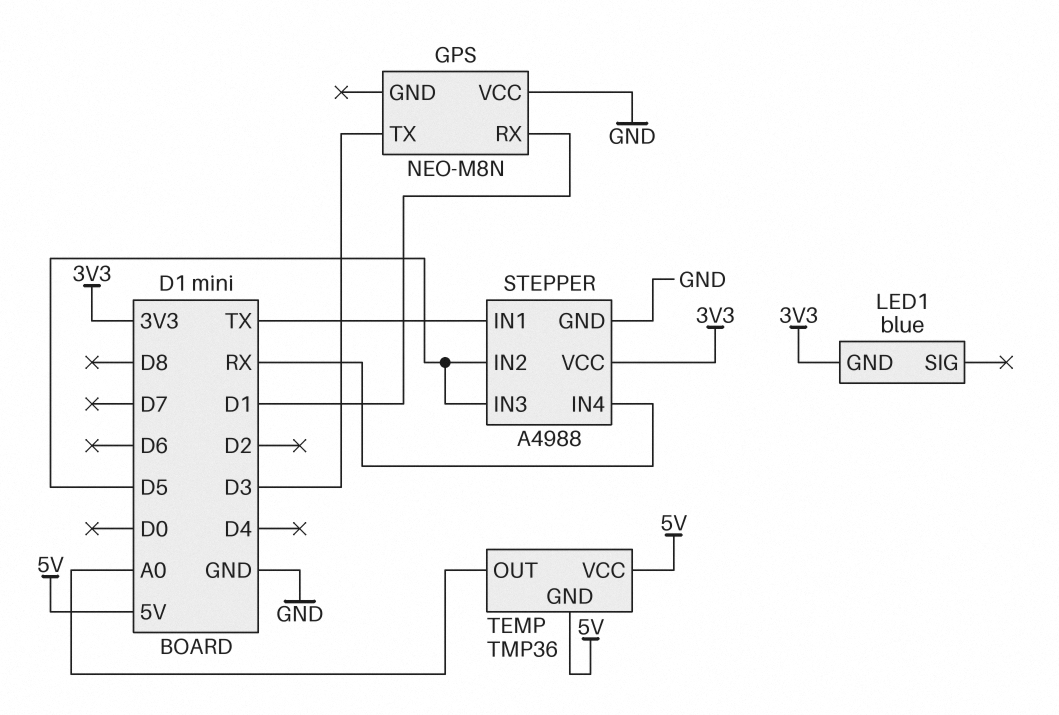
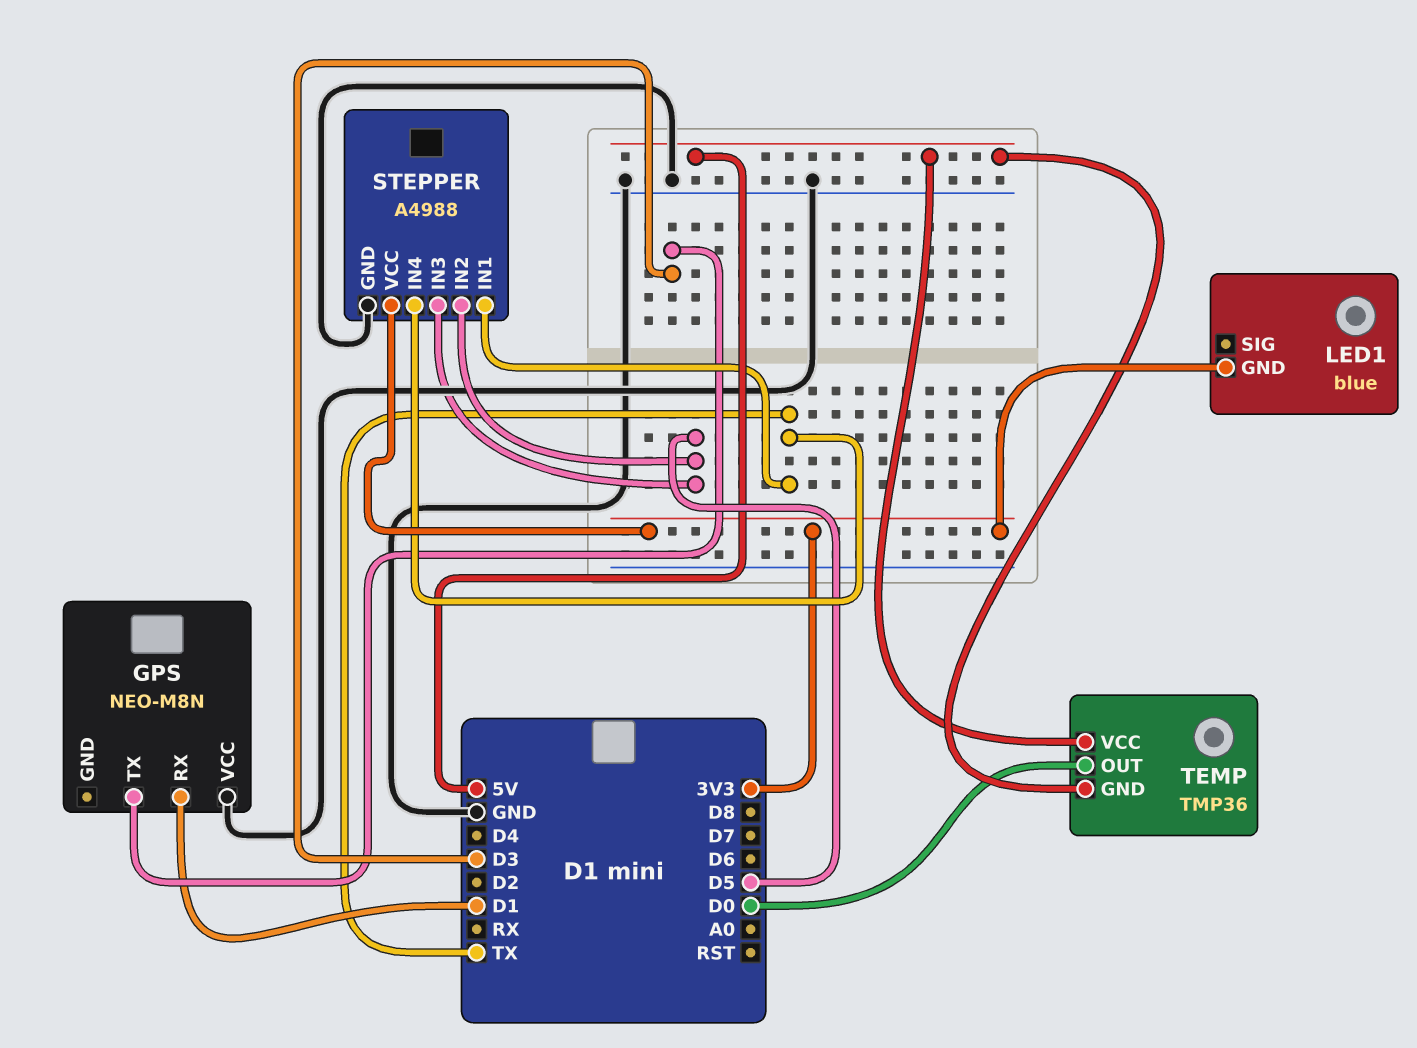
STEPPER pin IN4: RX -> TX
TEMP pin OUT: A0 -> D0

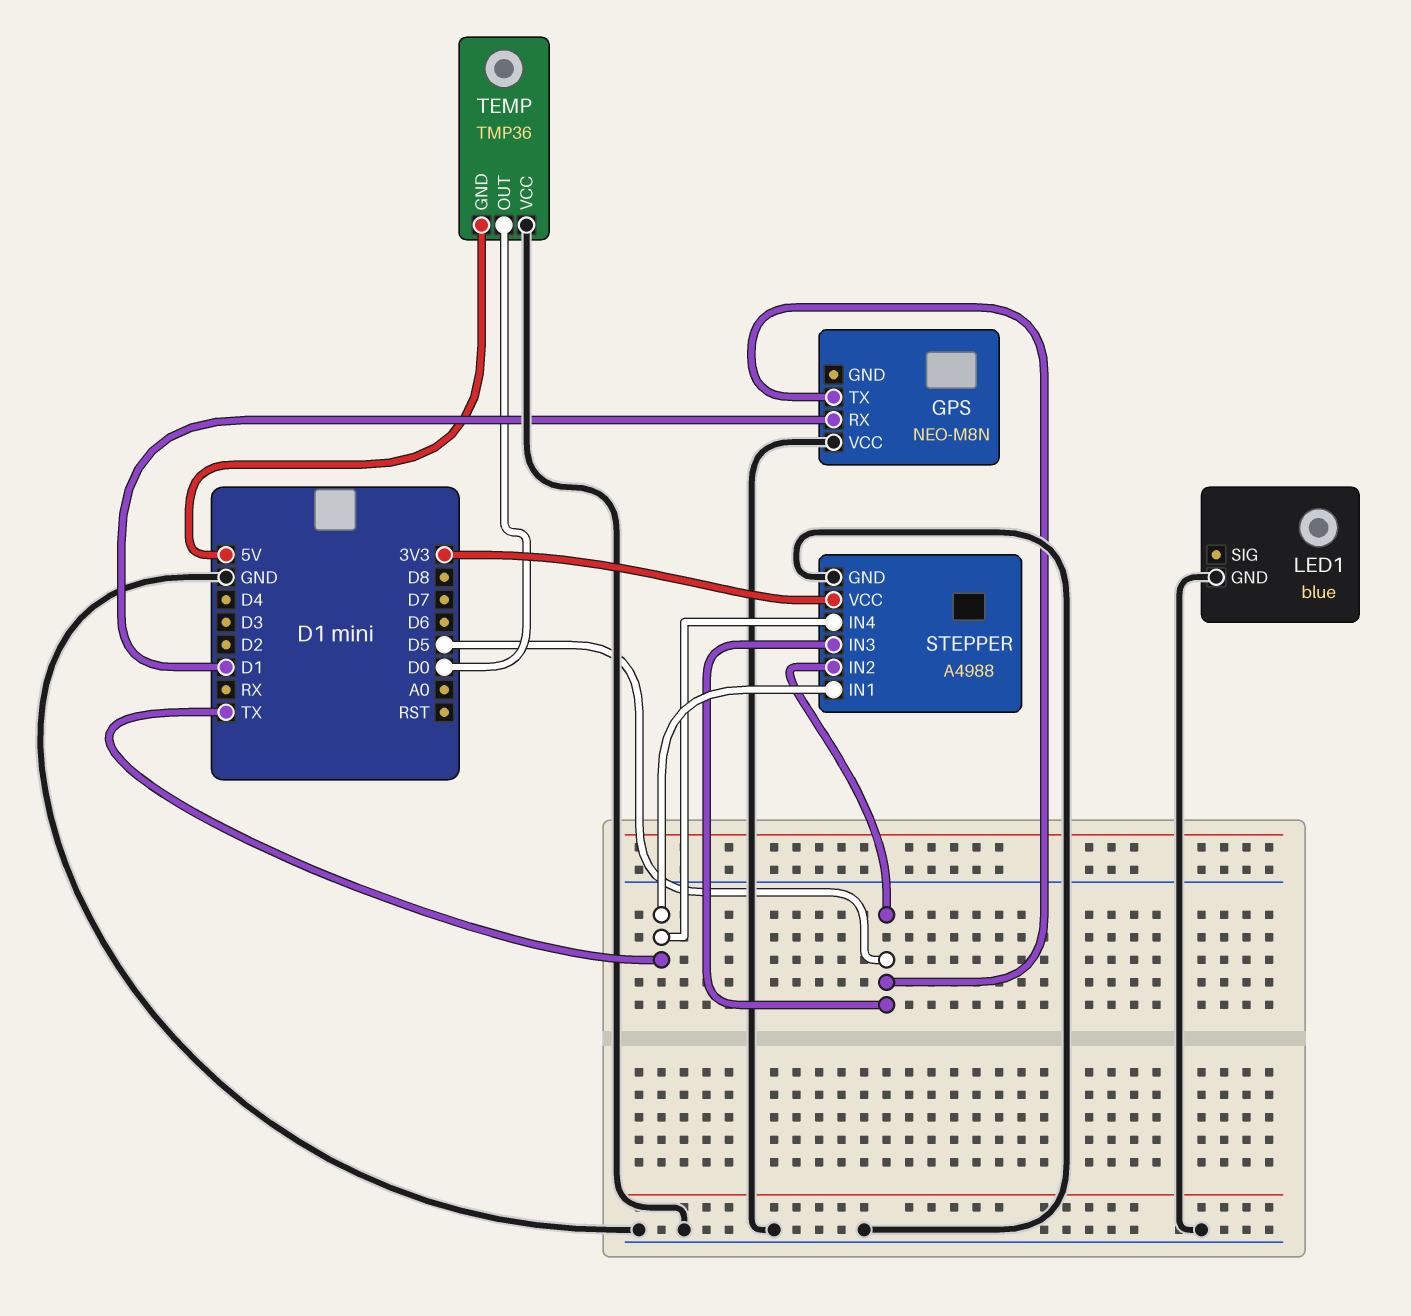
GPS pin TX: D3 -> D5
LED1 pin GND: 3V3 -> GND
TEMP pin VCC: 5V -> GND

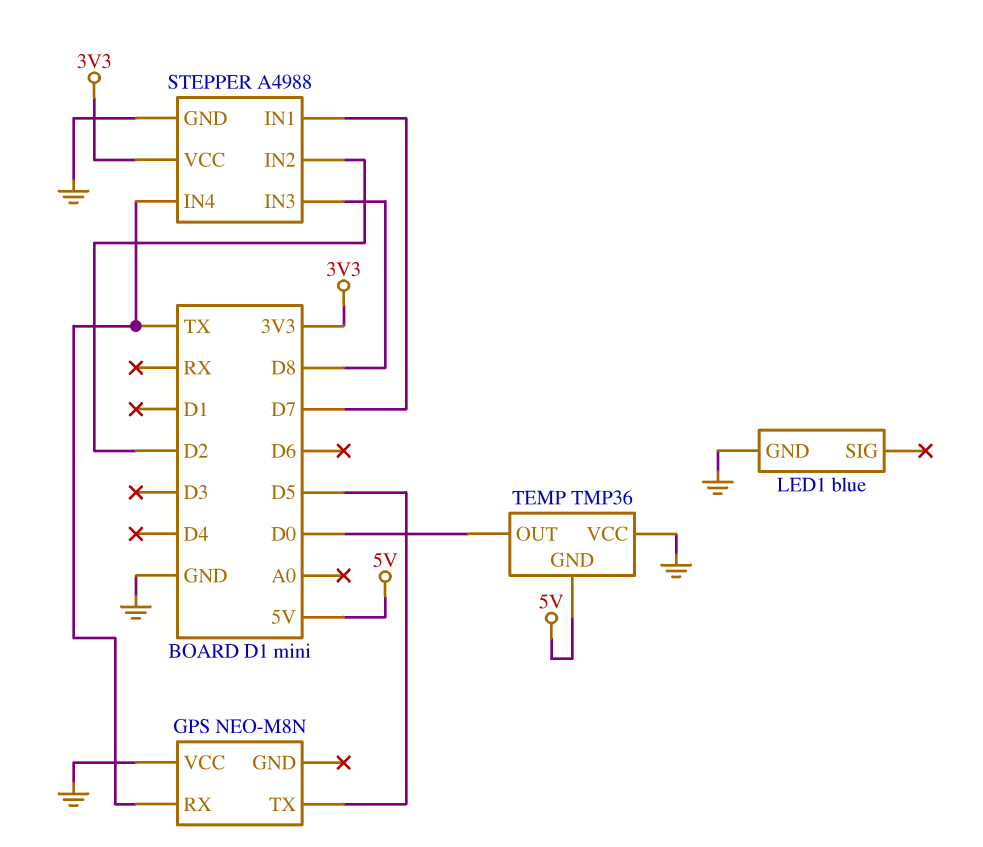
GPS pin RX: D1 -> TX
STEPPER pin IN1: TX -> D7
STEPPER pin IN2: D5 -> D2
STEPPER pin IN3: D5 -> D8

